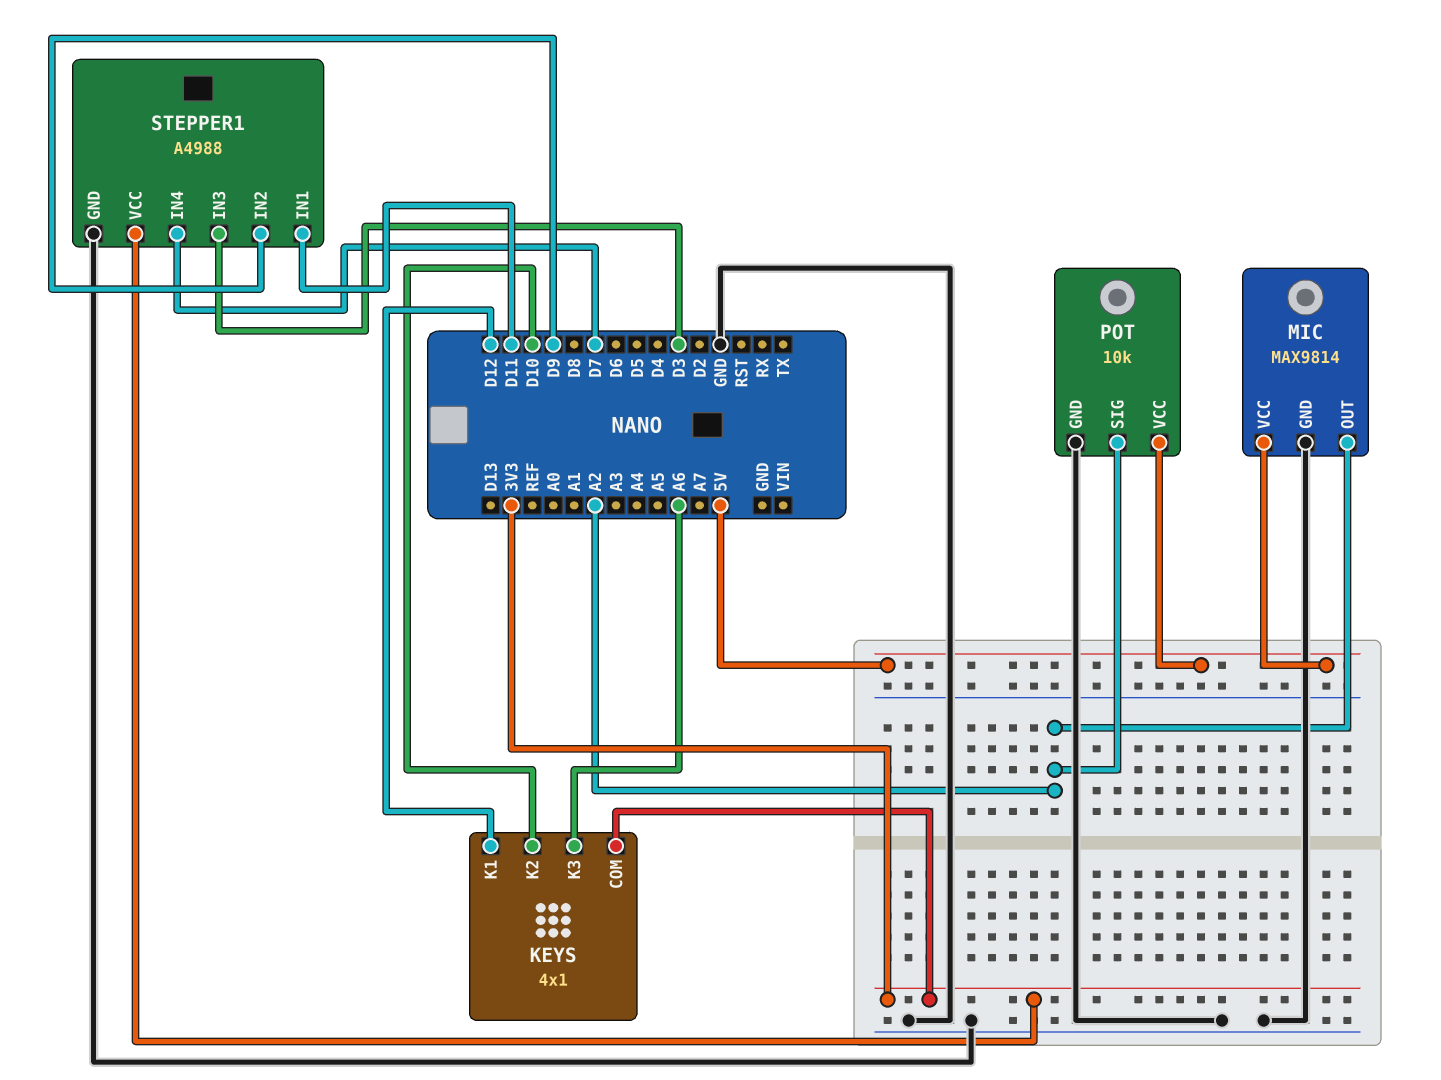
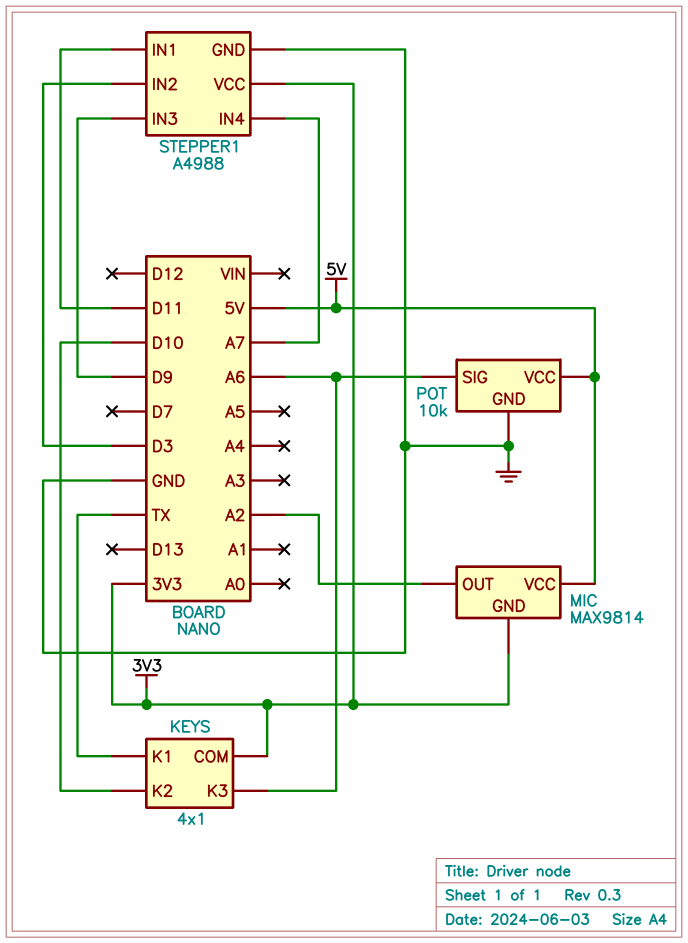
KEYS pin K1: D12 -> TX
MIC pin GND: GND -> 3V3
POT pin SIG: A2 -> A6
STEPPER1 pin IN2: D9 -> D3
STEPPER1 pin IN3: D3 -> D9
STEPPER1 pin IN4: D7 -> A7

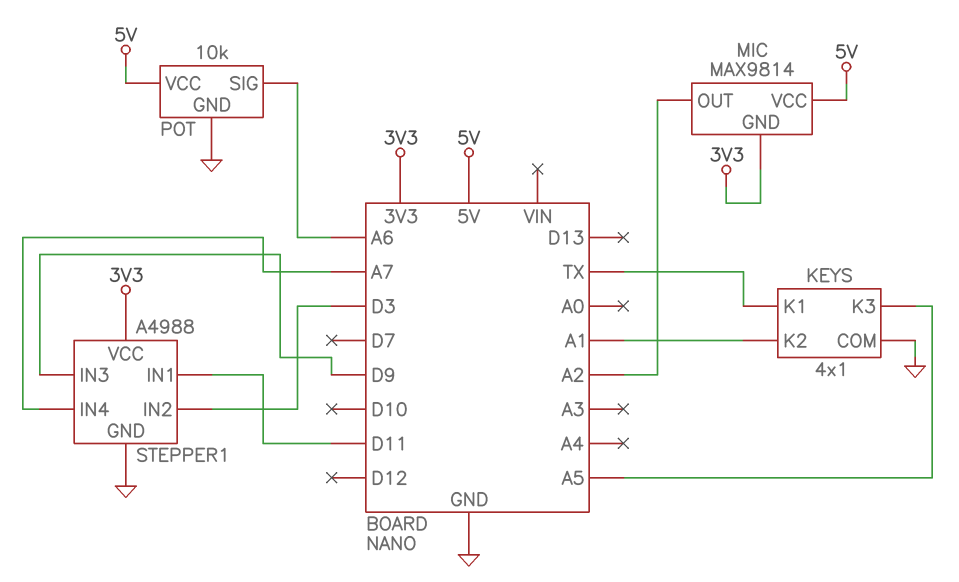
KEYS pin COM: 3V3 -> GND
KEYS pin K2: D10 -> A1
KEYS pin K3: A6 -> A5

